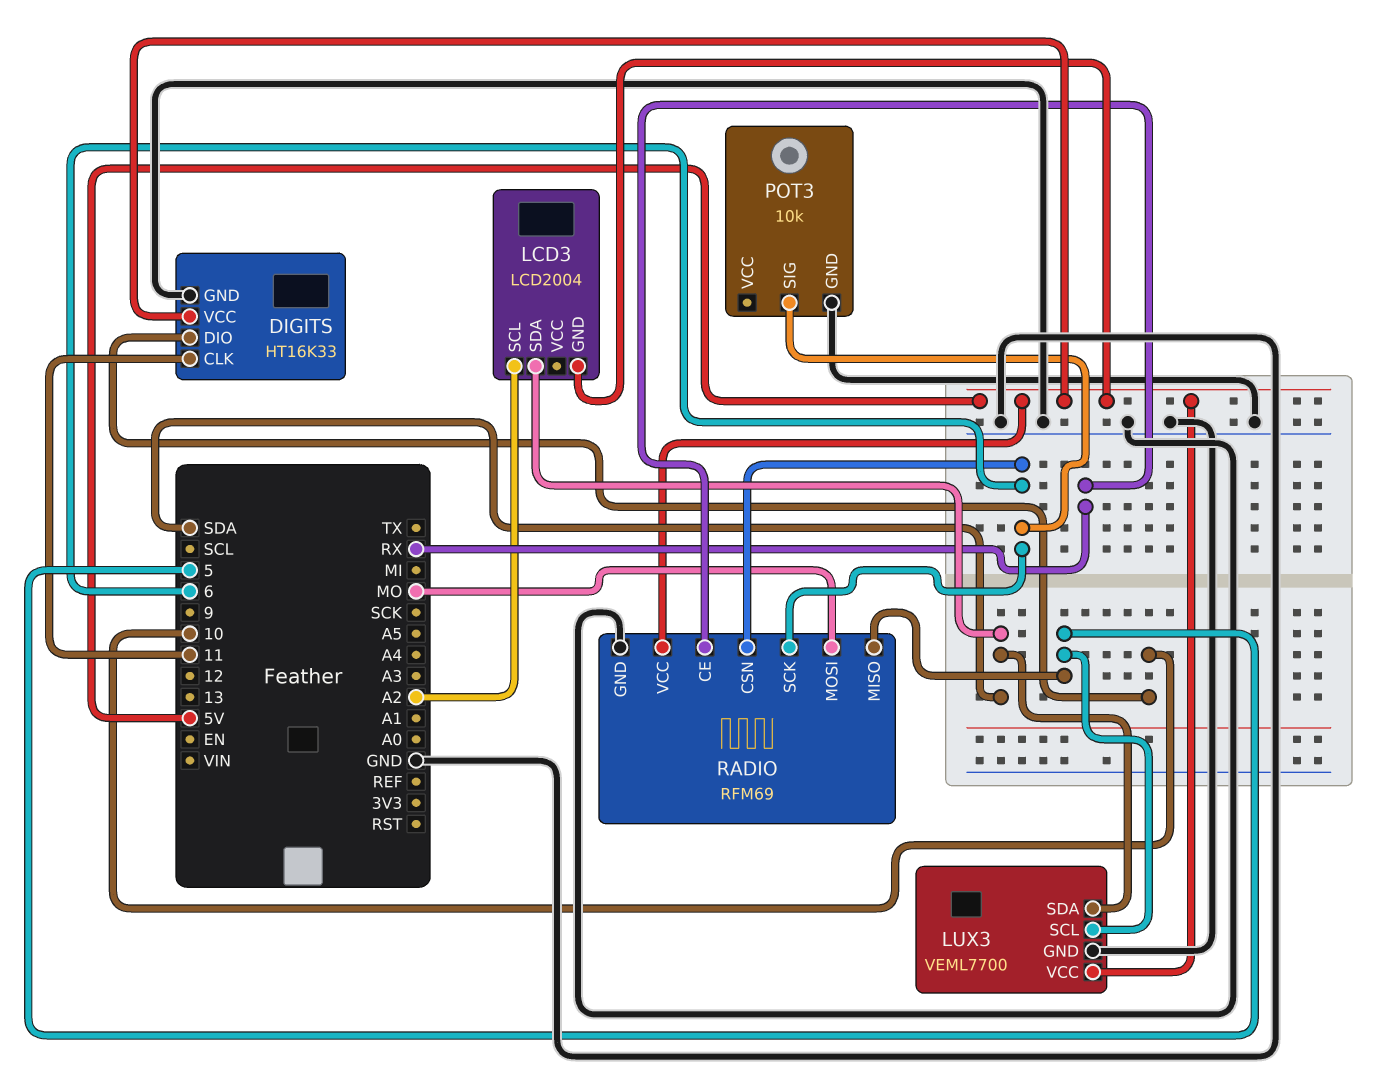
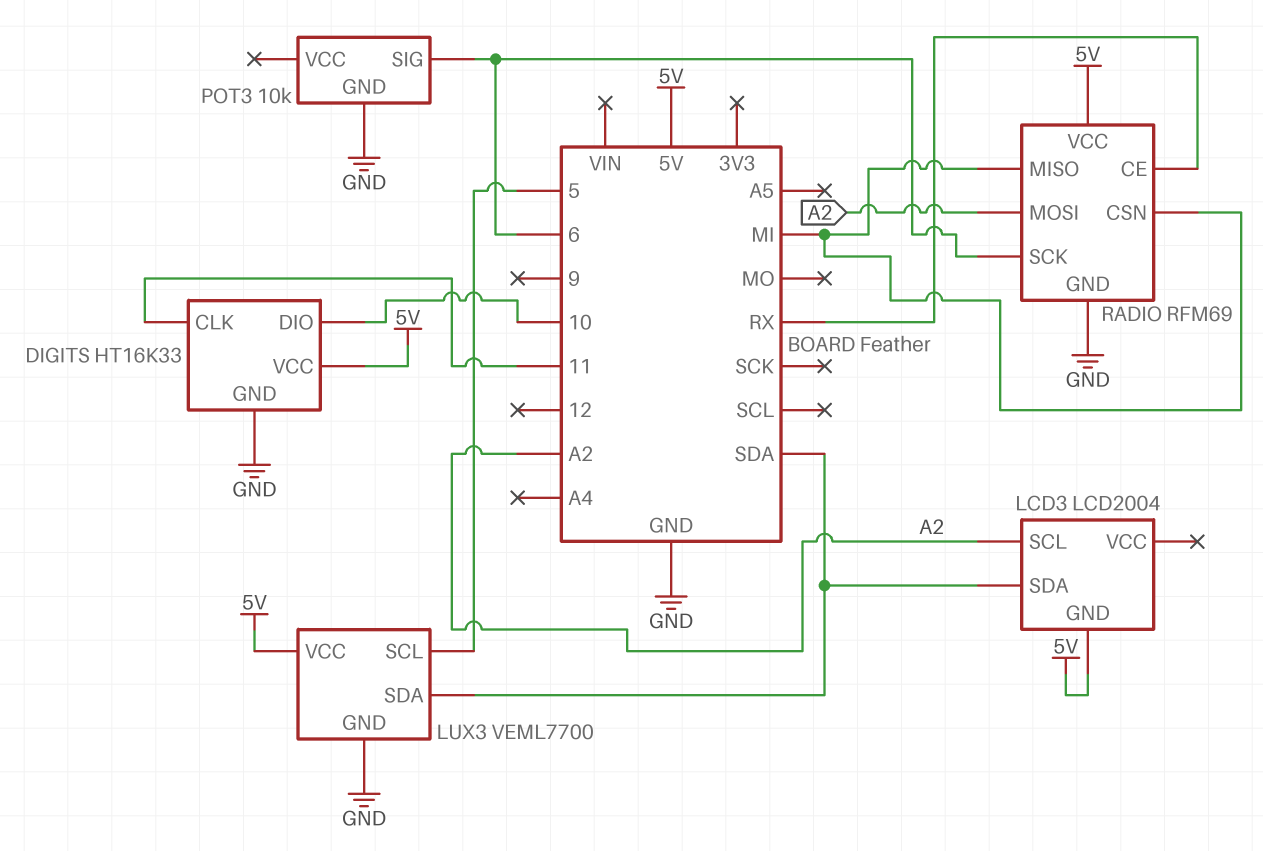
RADIO pin CSN: 6 -> MI
RADIO pin MISO: 5 -> MI
RADIO pin MOSI: MO -> A2

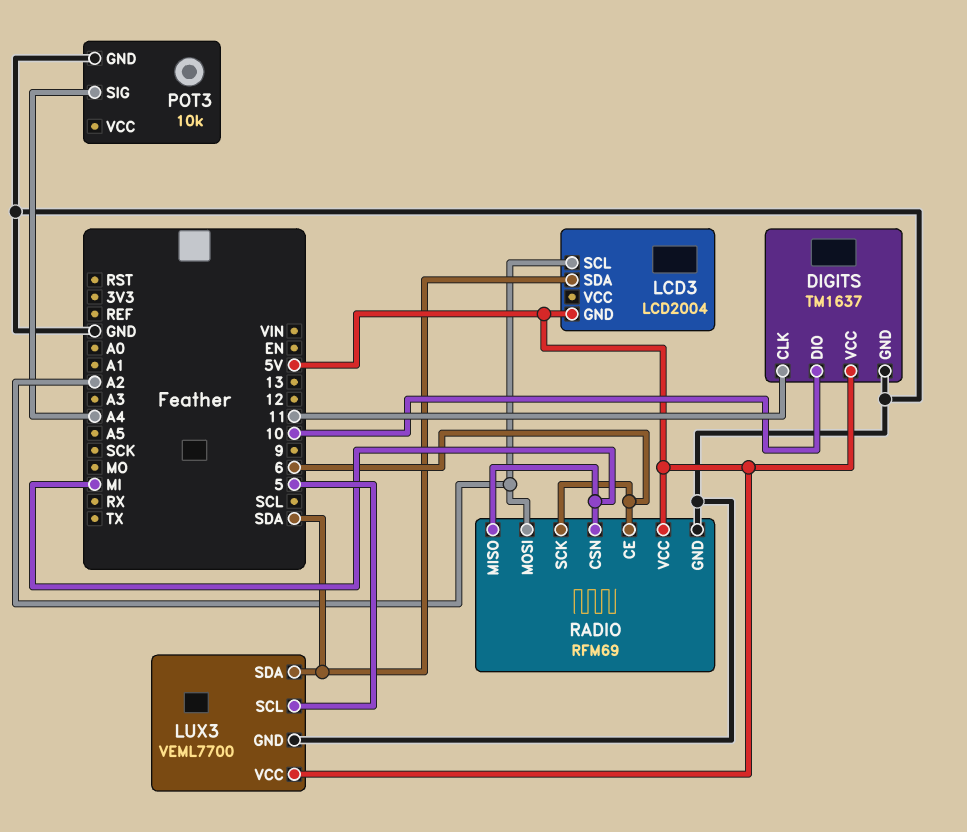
DIGITS: HT16K33 -> TM1637
POT3 pin SIG: 6 -> A4
RADIO pin CE: RX -> 6

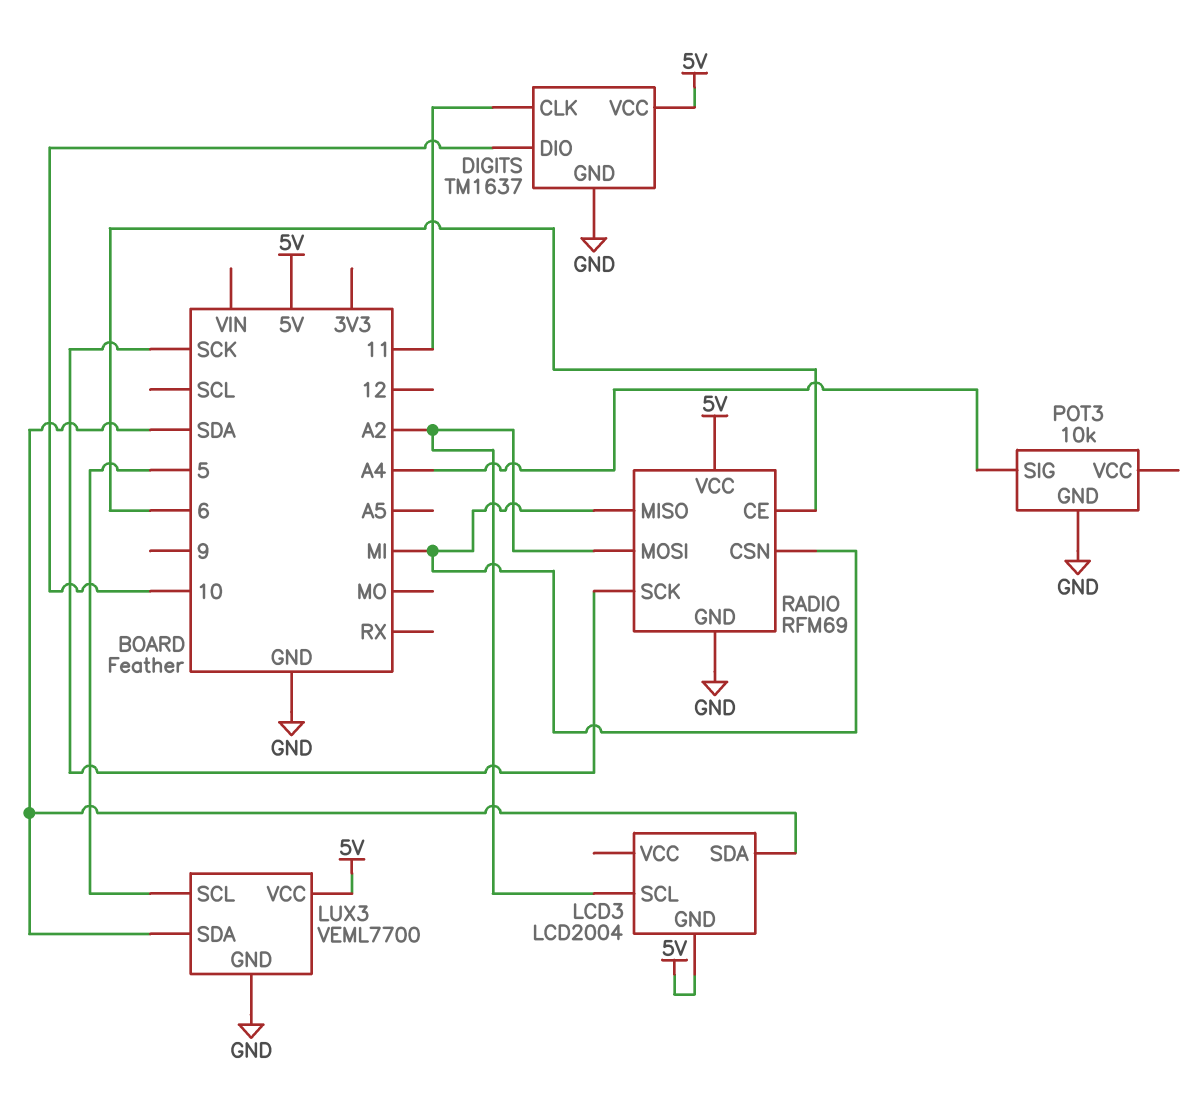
RADIO pin SCK: 6 -> SCK

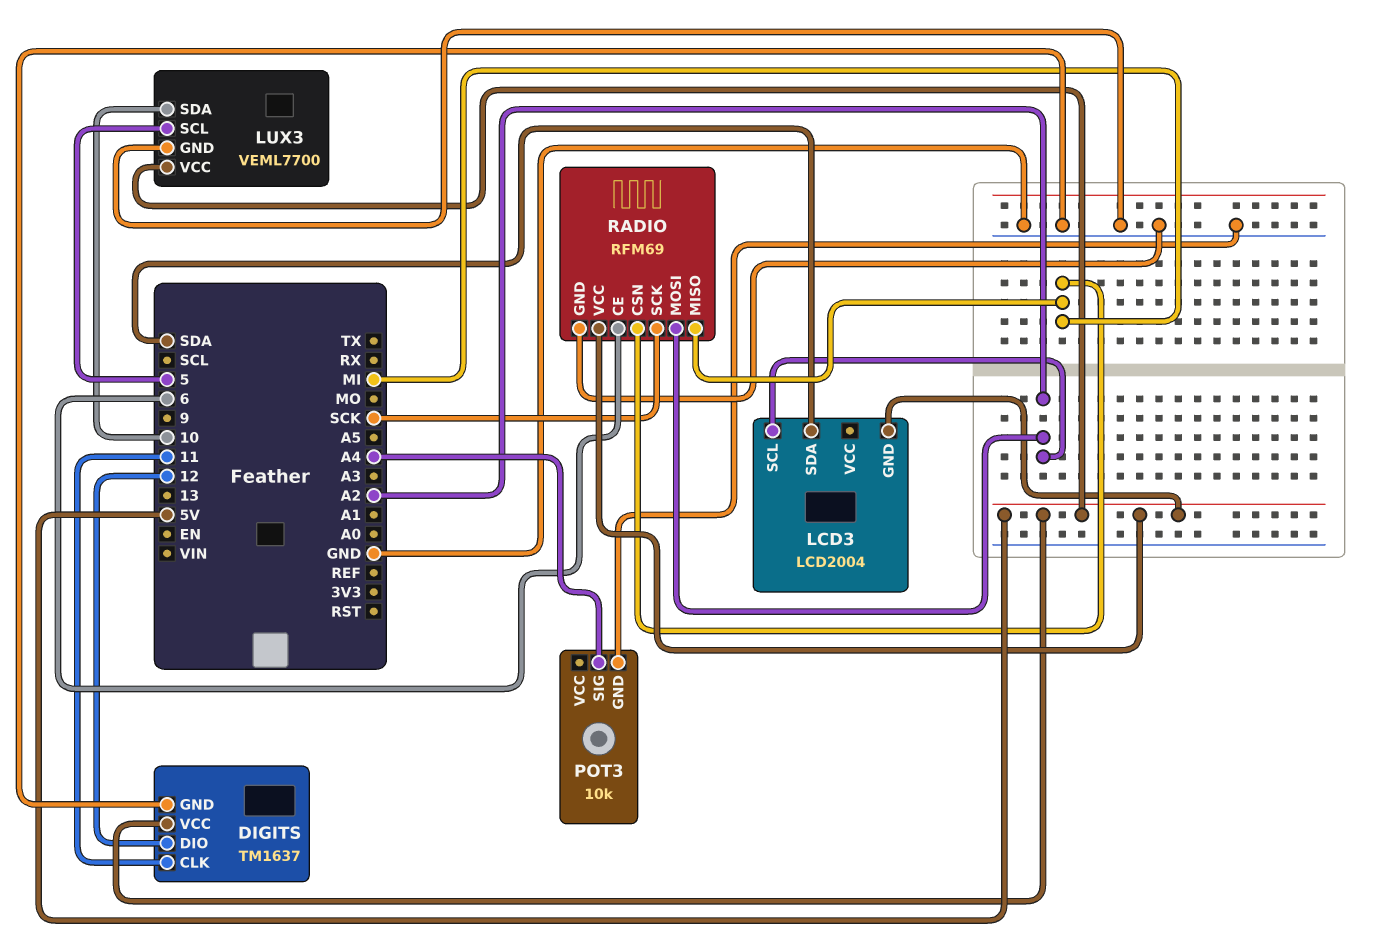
DIGITS pin DIO: 10 -> 12
LUX3 pin SDA: SDA -> 10

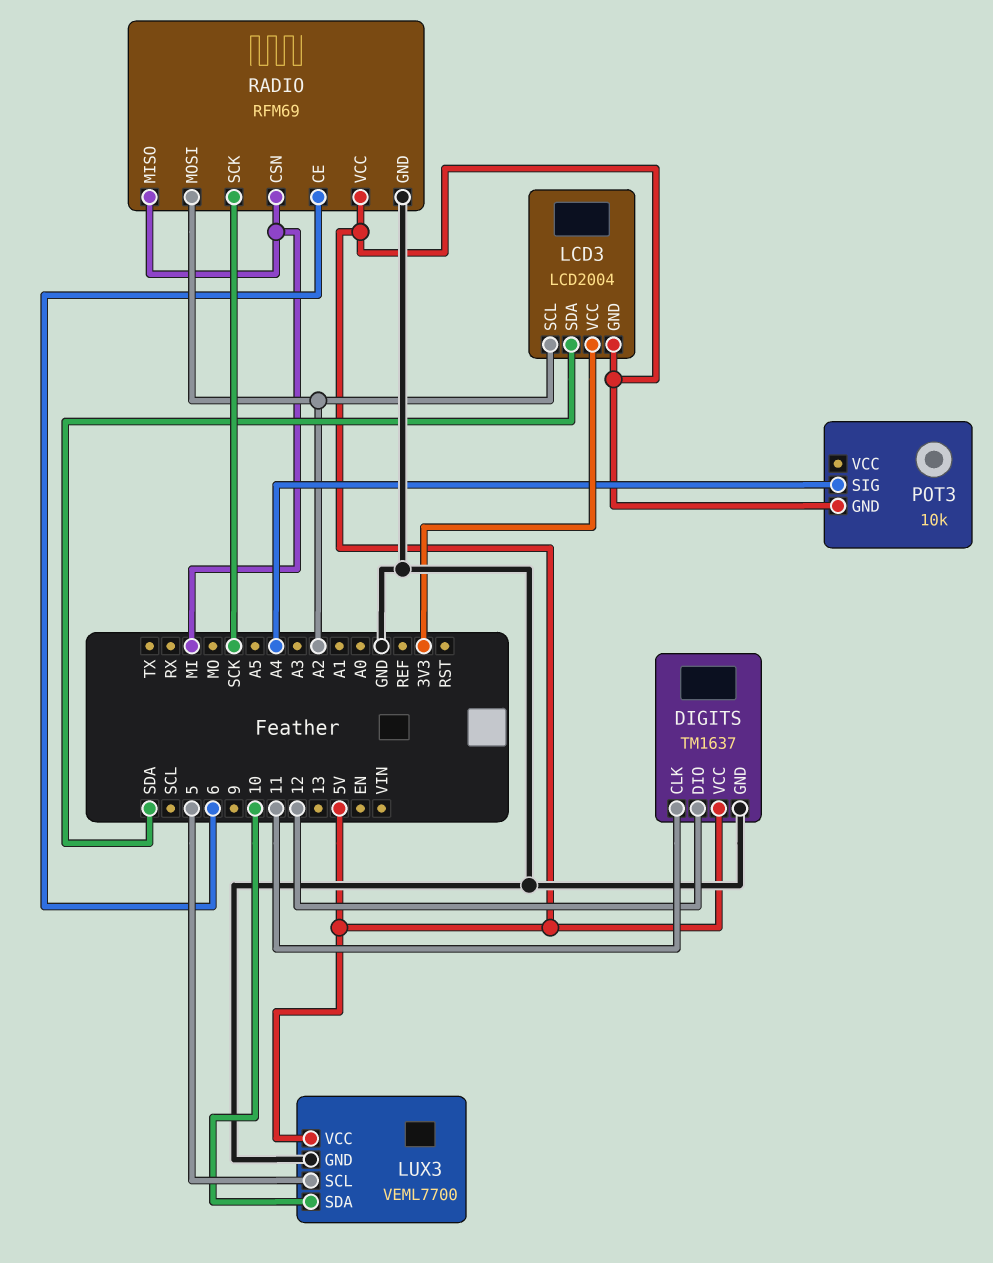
LCD3 pin VCC: none -> 3V3
POT3 pin GND: GND -> 5V

